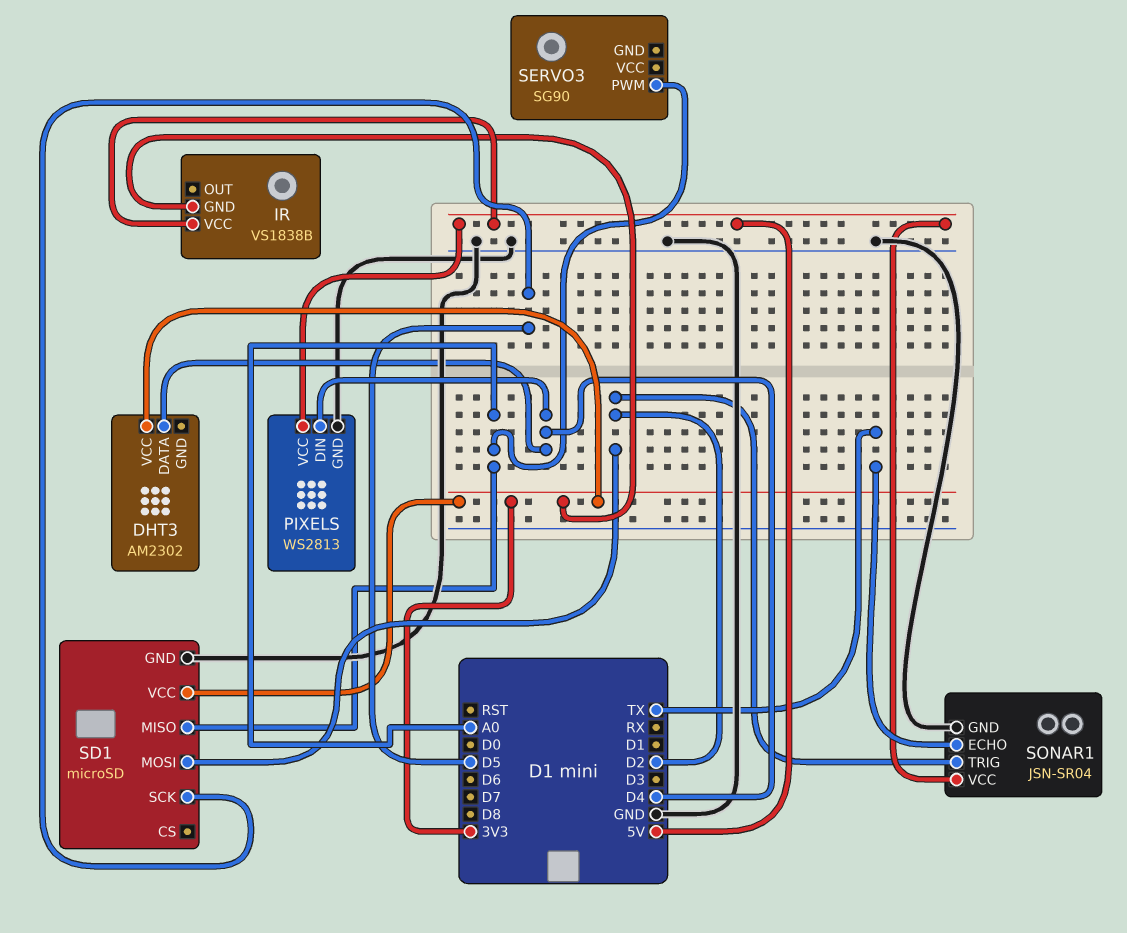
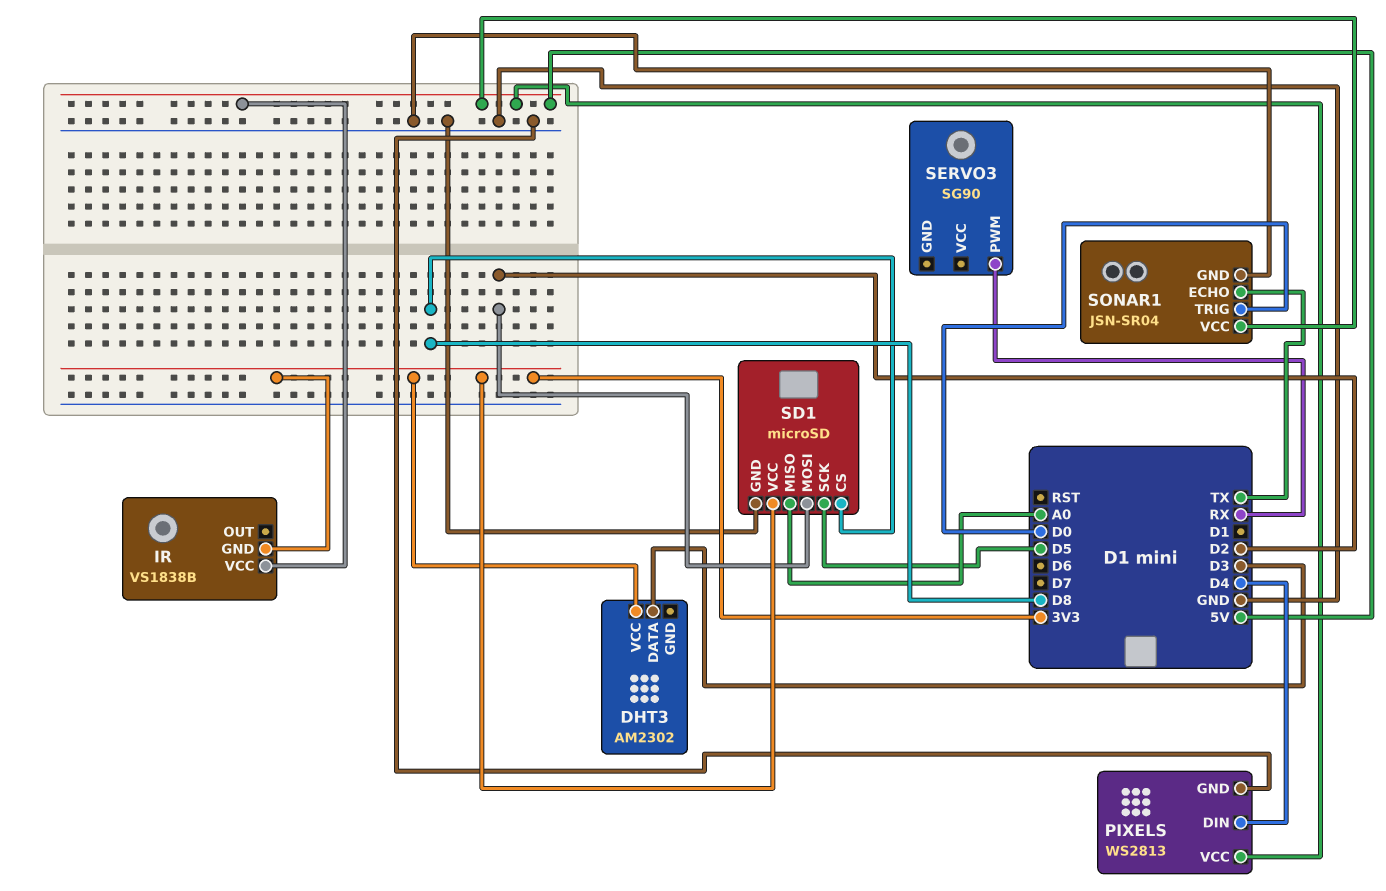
DHT3 pin DATA: D4 -> D3
SD1 pin CS: none -> D8
SERVO3 pin PWM: A0 -> RX
SONAR1 pin TRIG: D2 -> D0

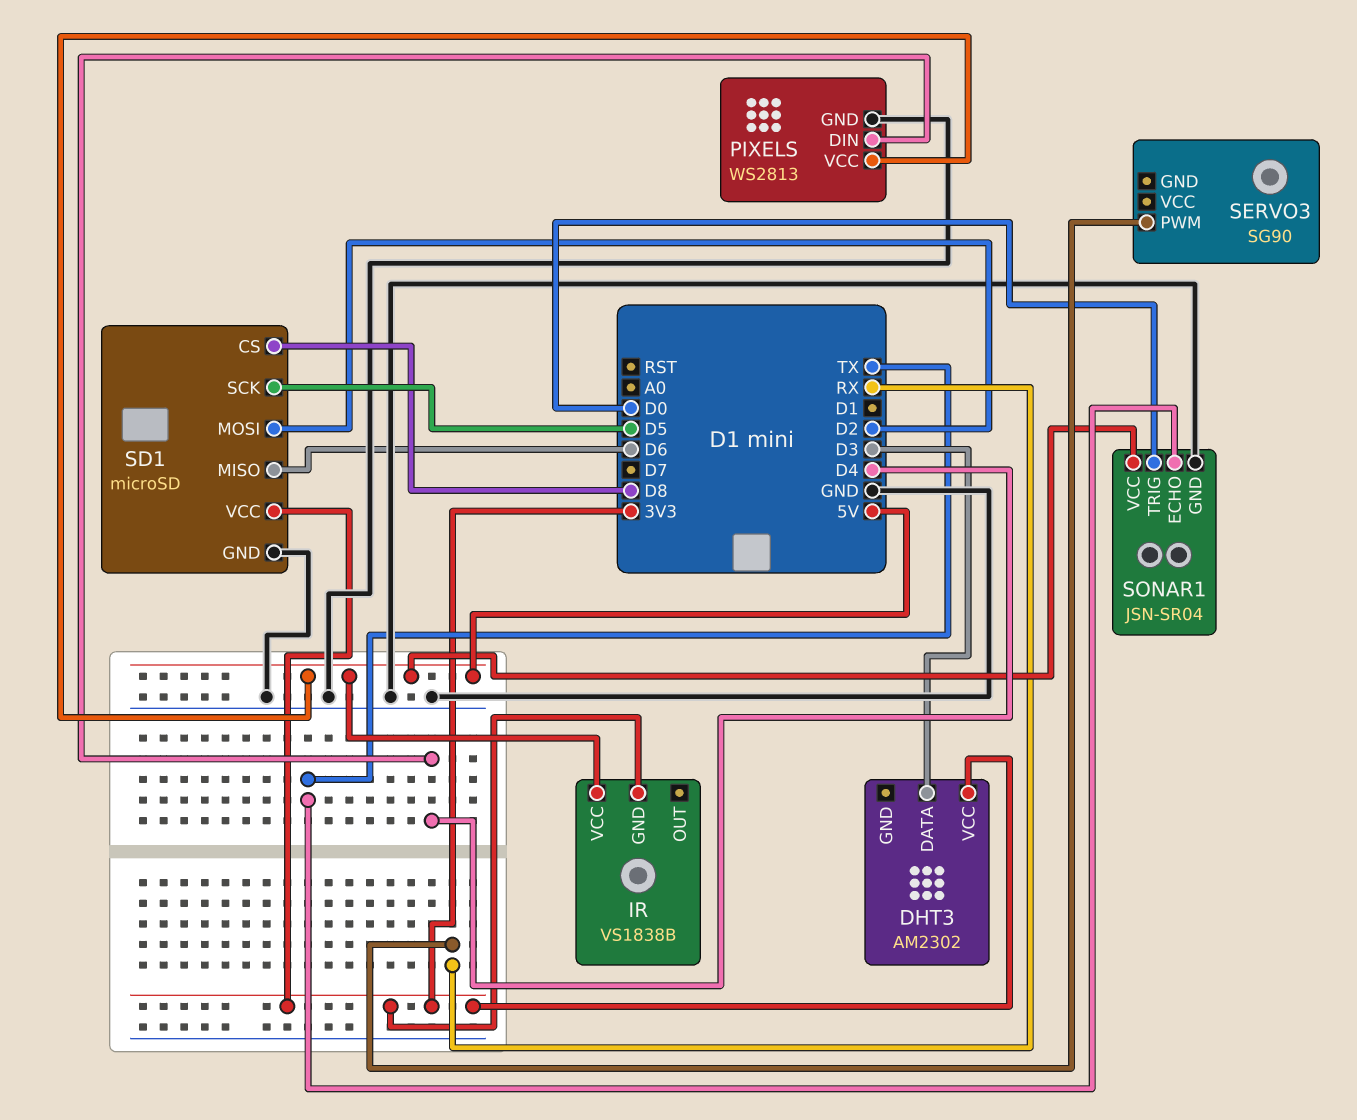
SD1 pin MISO: A0 -> D6

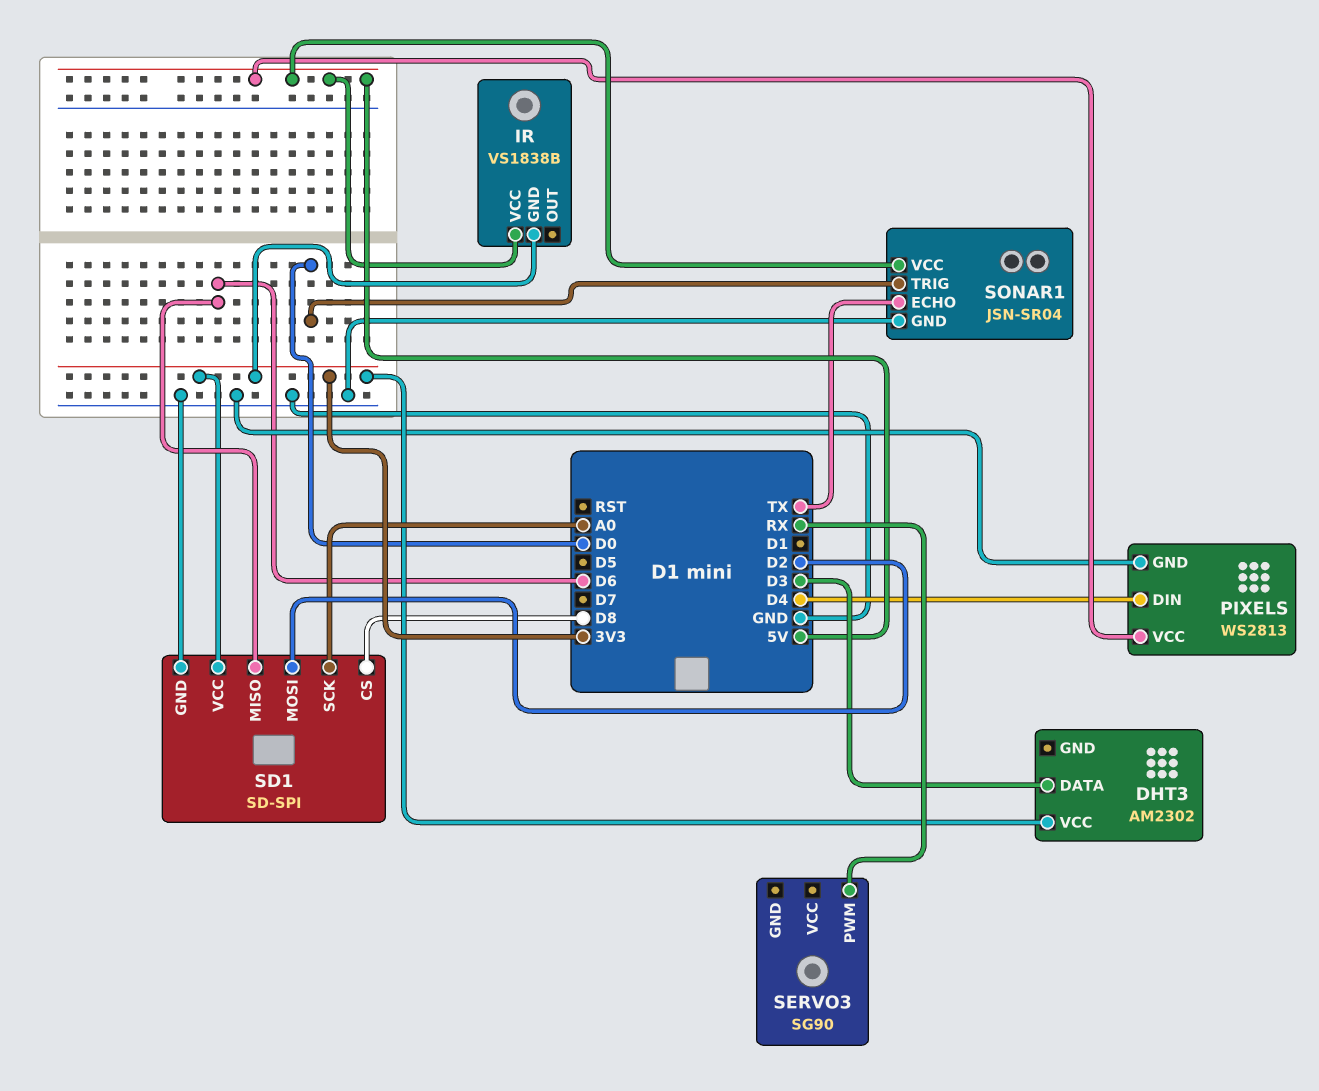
SD1: microSD -> SD-SPI
SD1 pin SCK: D5 -> A0

